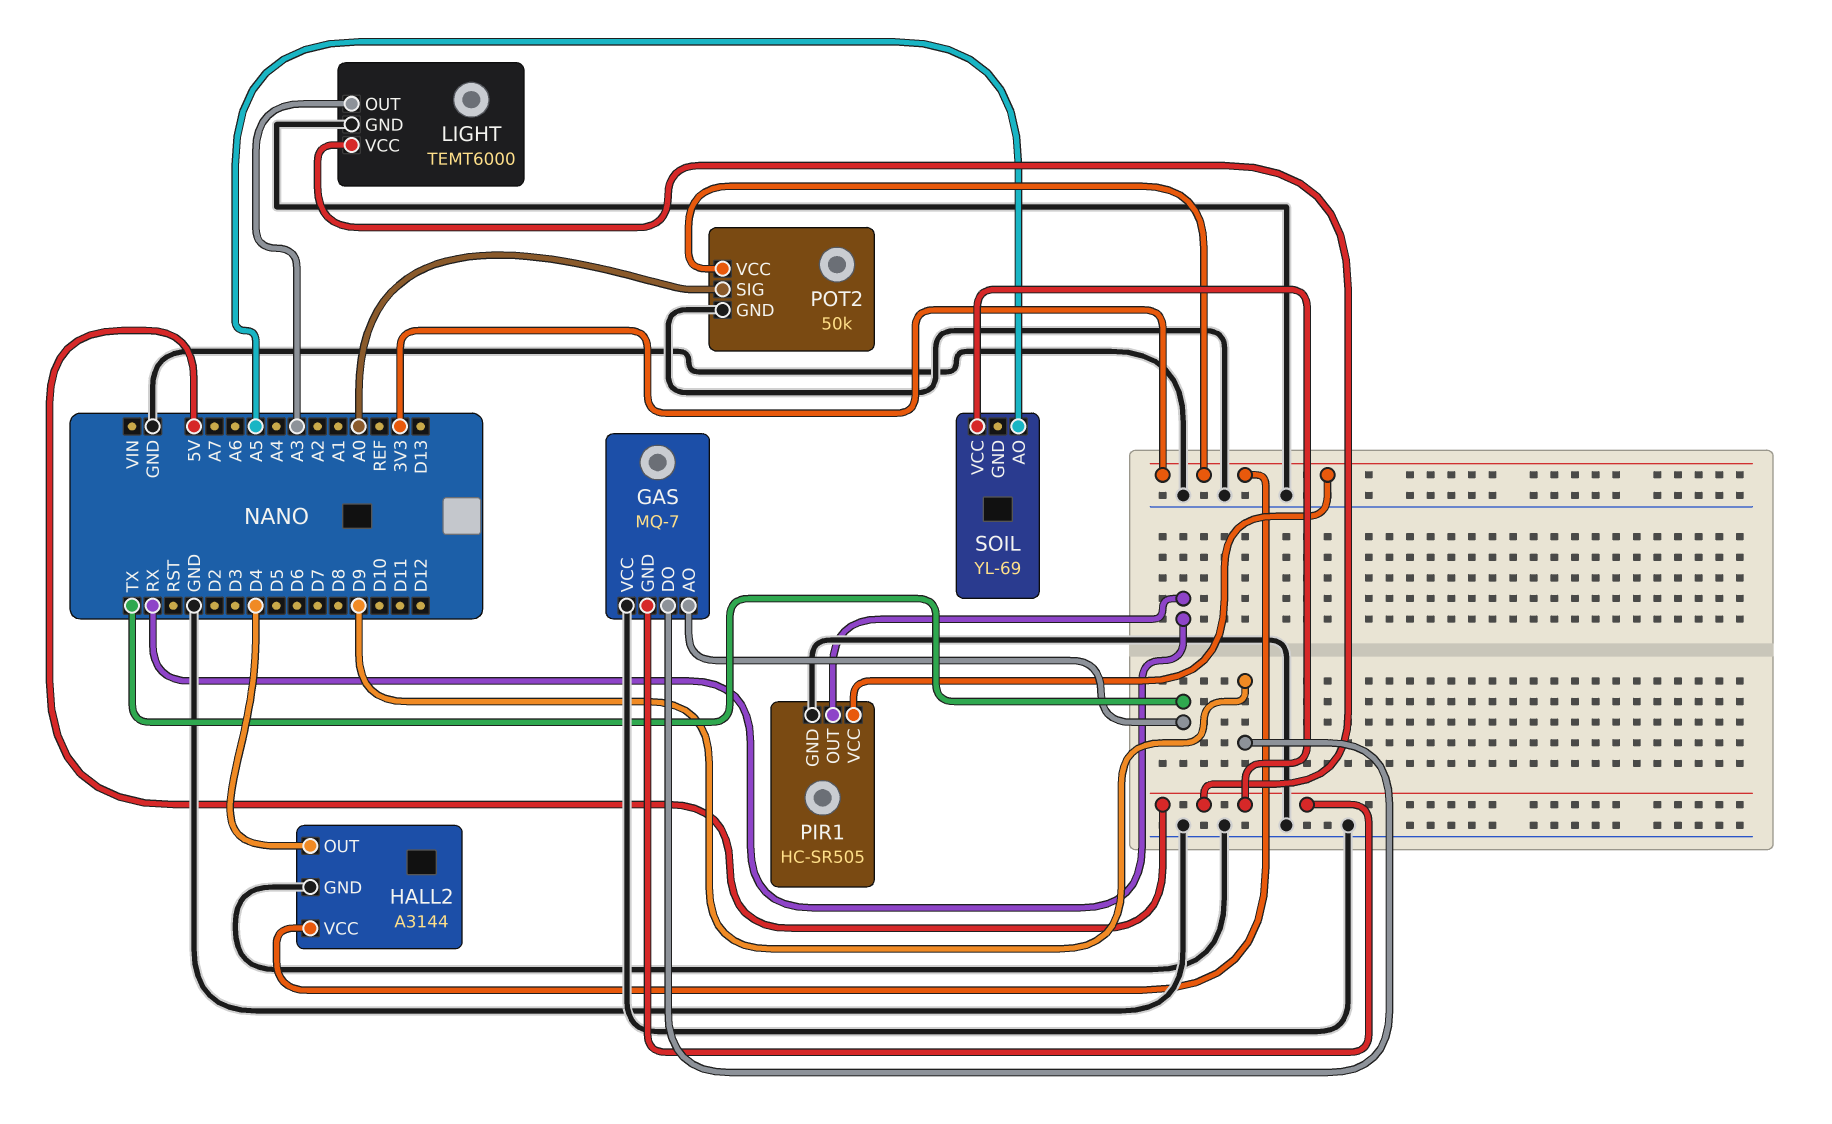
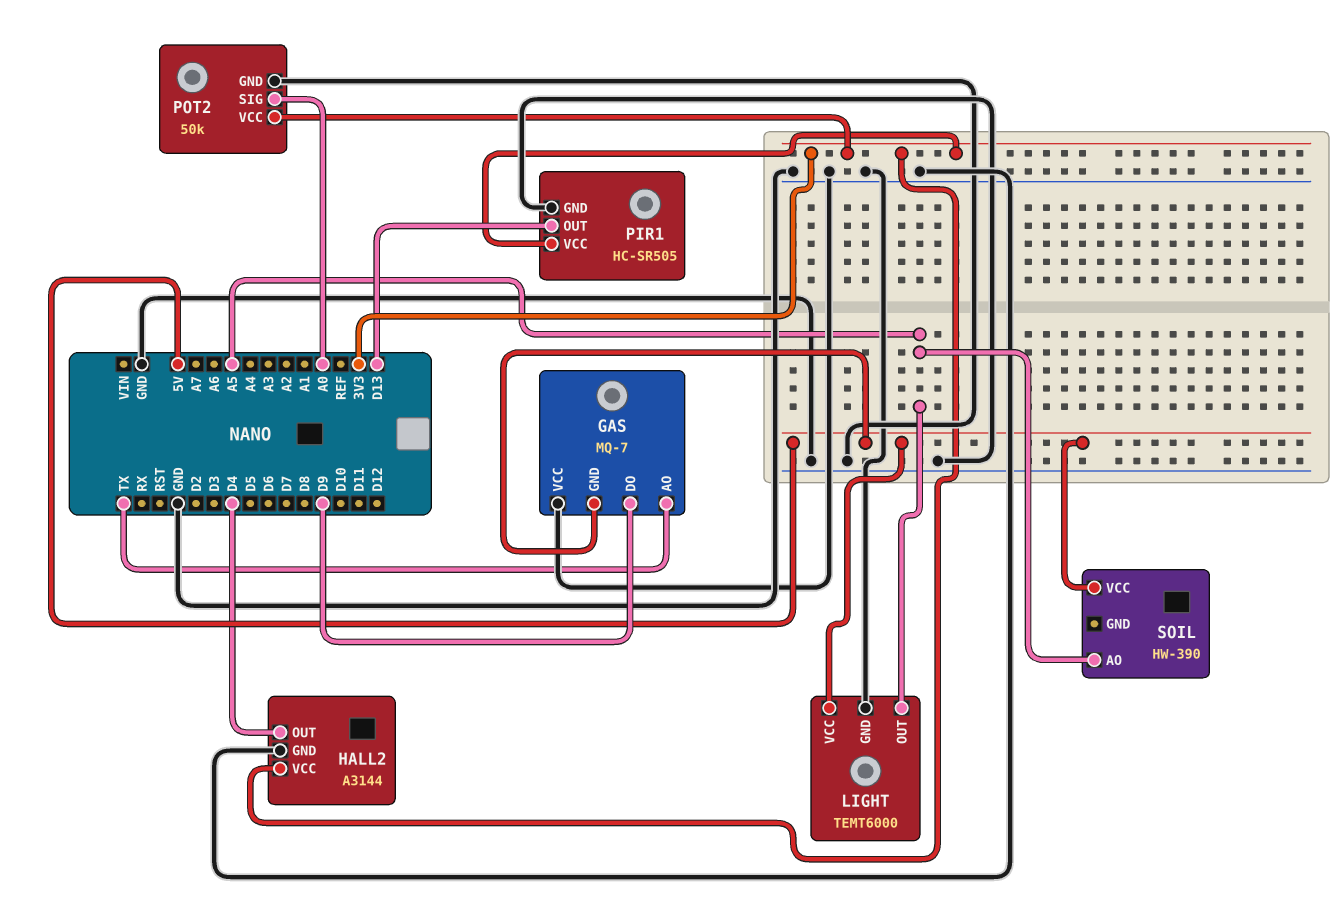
LIGHT pin OUT: A3 -> A5
PIR1 pin OUT: RX -> D13
SOIL: YL-69 -> HW-390

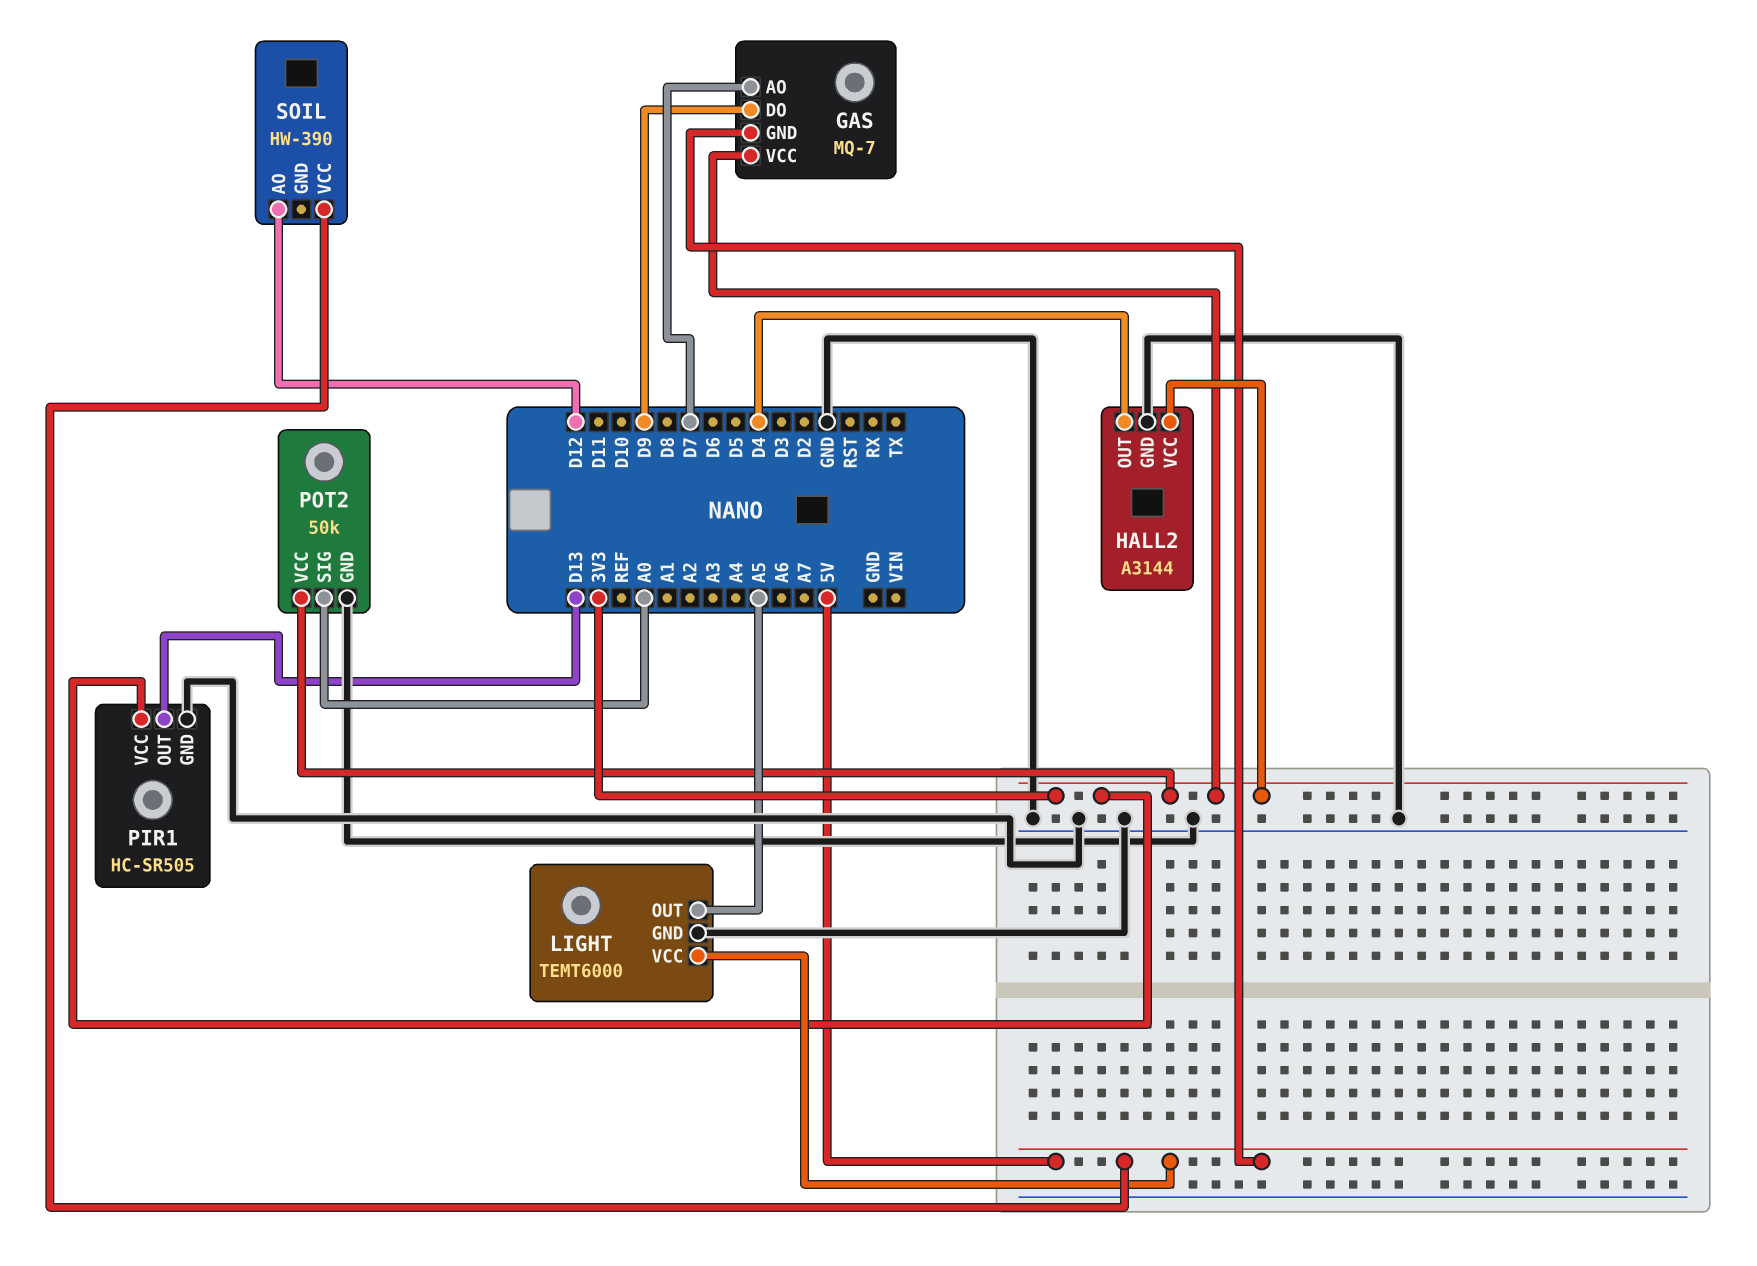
GAS pin AO: TX -> D7
GAS pin VCC: GND -> 3V3
SOIL pin AO: A5 -> D12

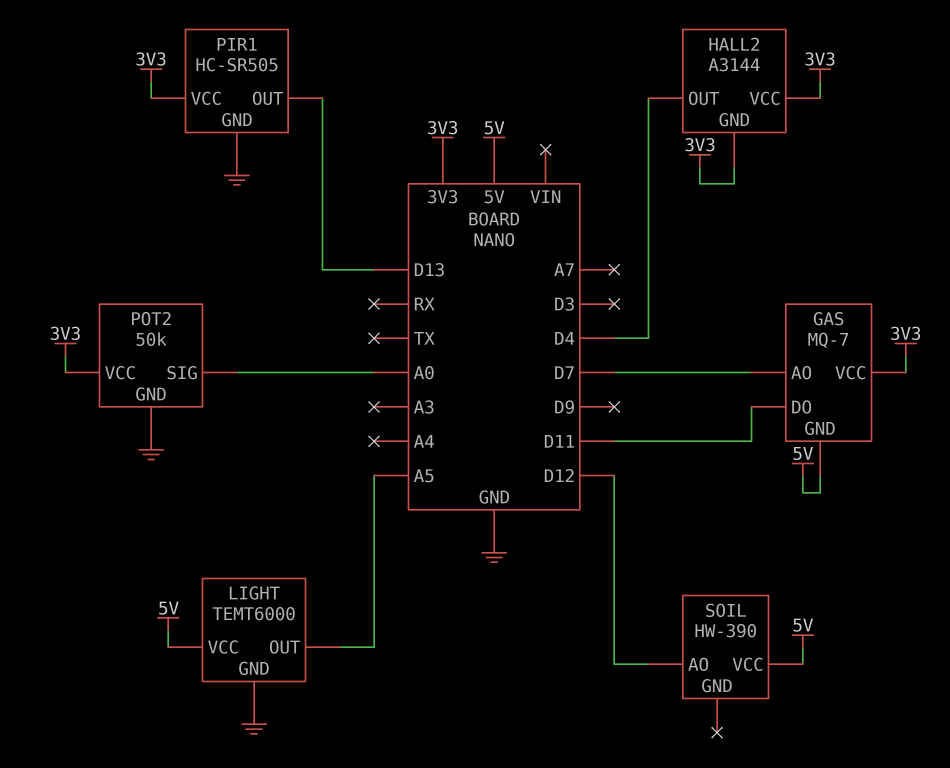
GAS pin DO: D9 -> D11
HALL2 pin GND: GND -> 3V3

